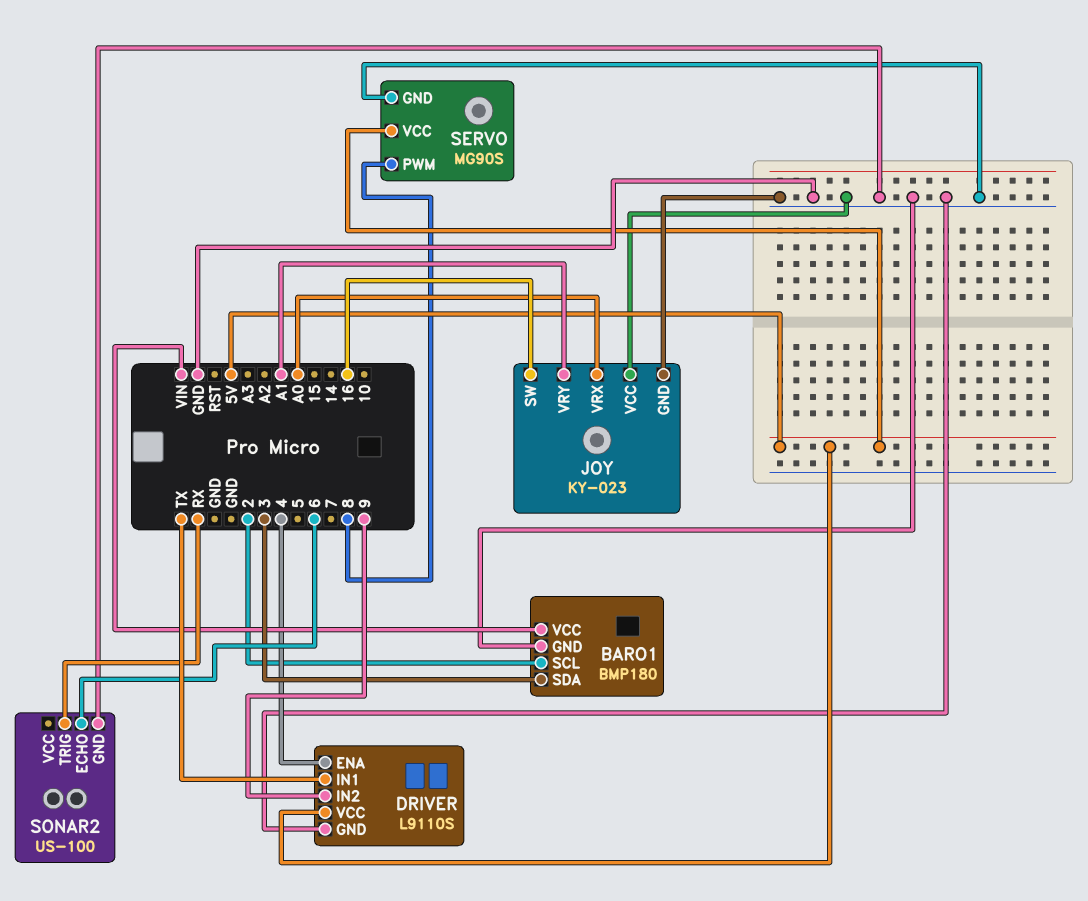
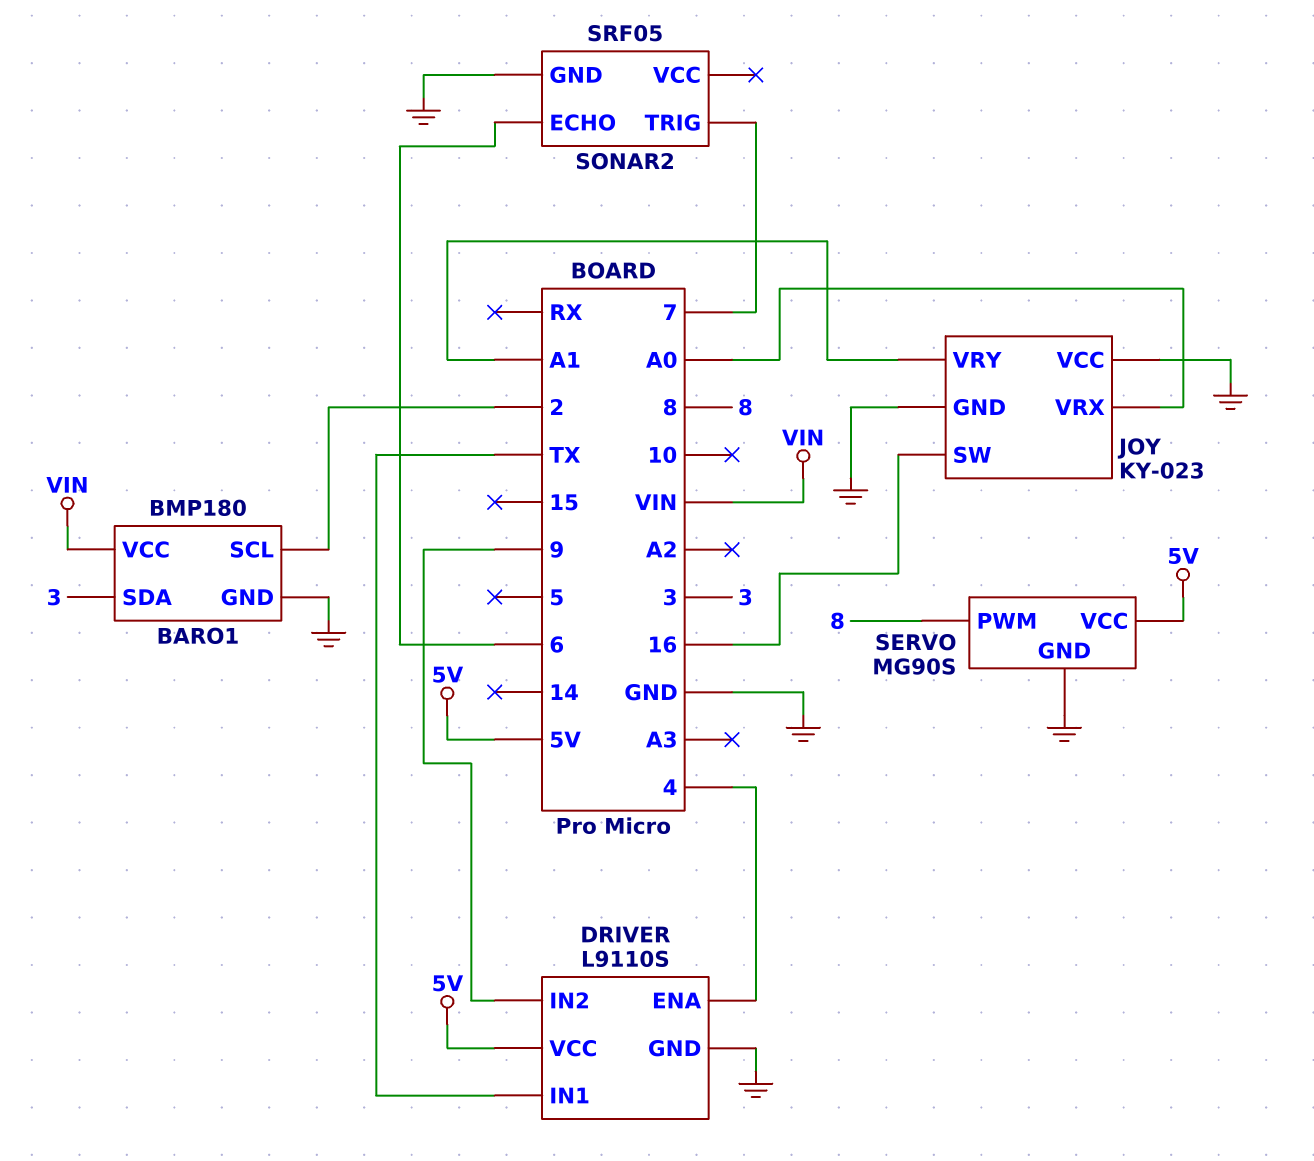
SONAR2: US-100 -> SRF05
SONAR2 pin TRIG: RX -> 7

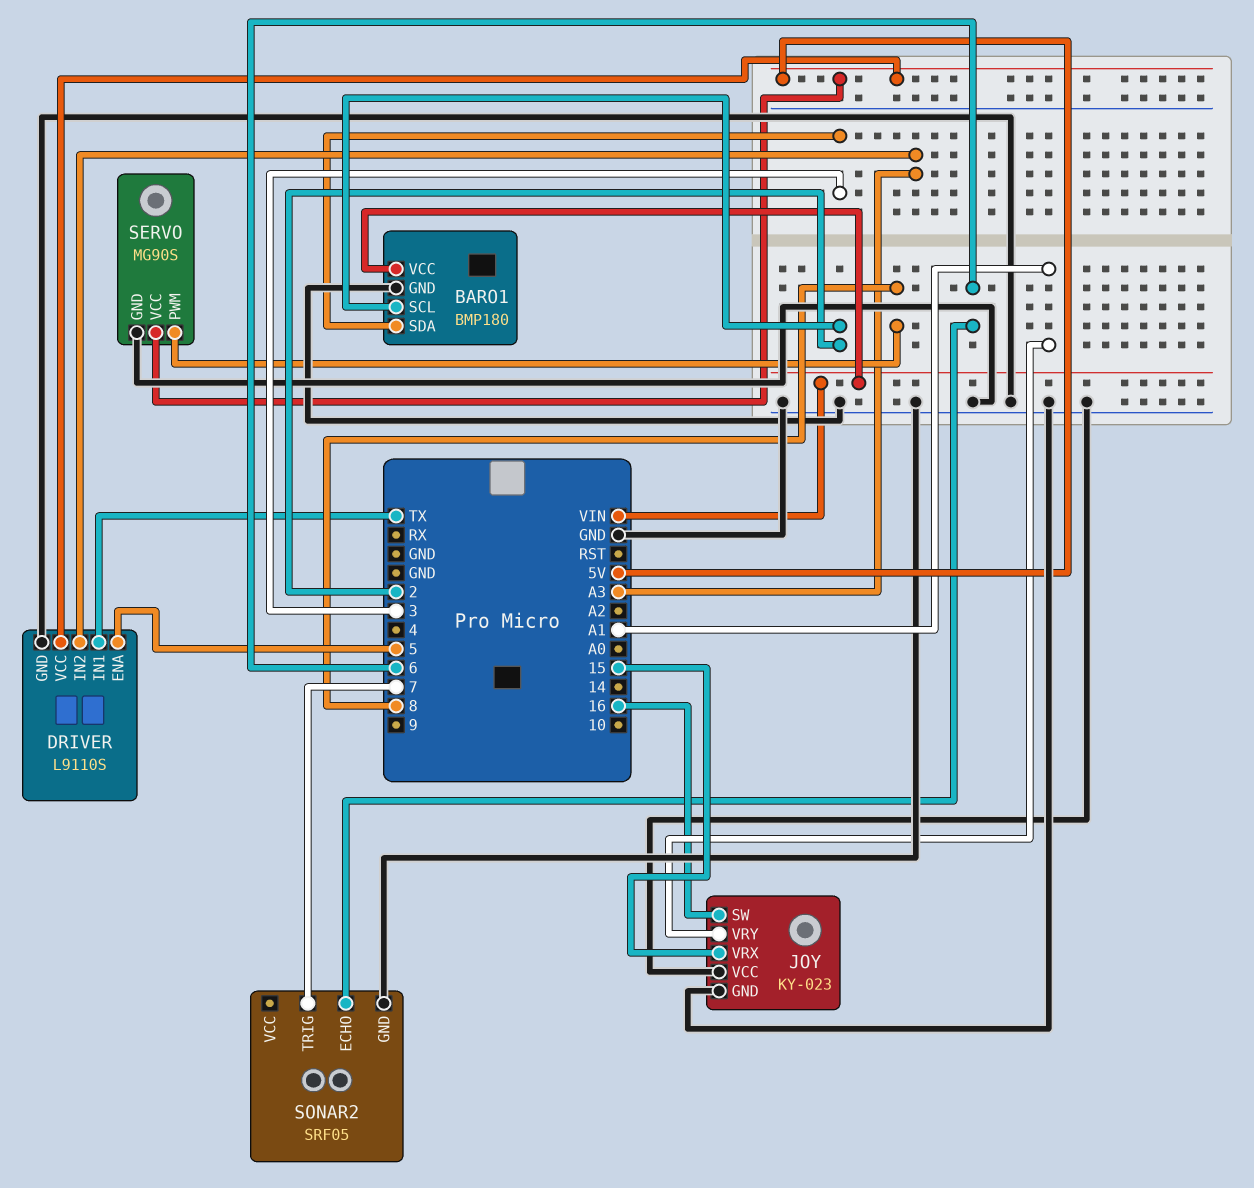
DRIVER pin ENA: 4 -> 5
DRIVER pin IN2: 9 -> A3
JOY pin VRX: A0 -> 15

